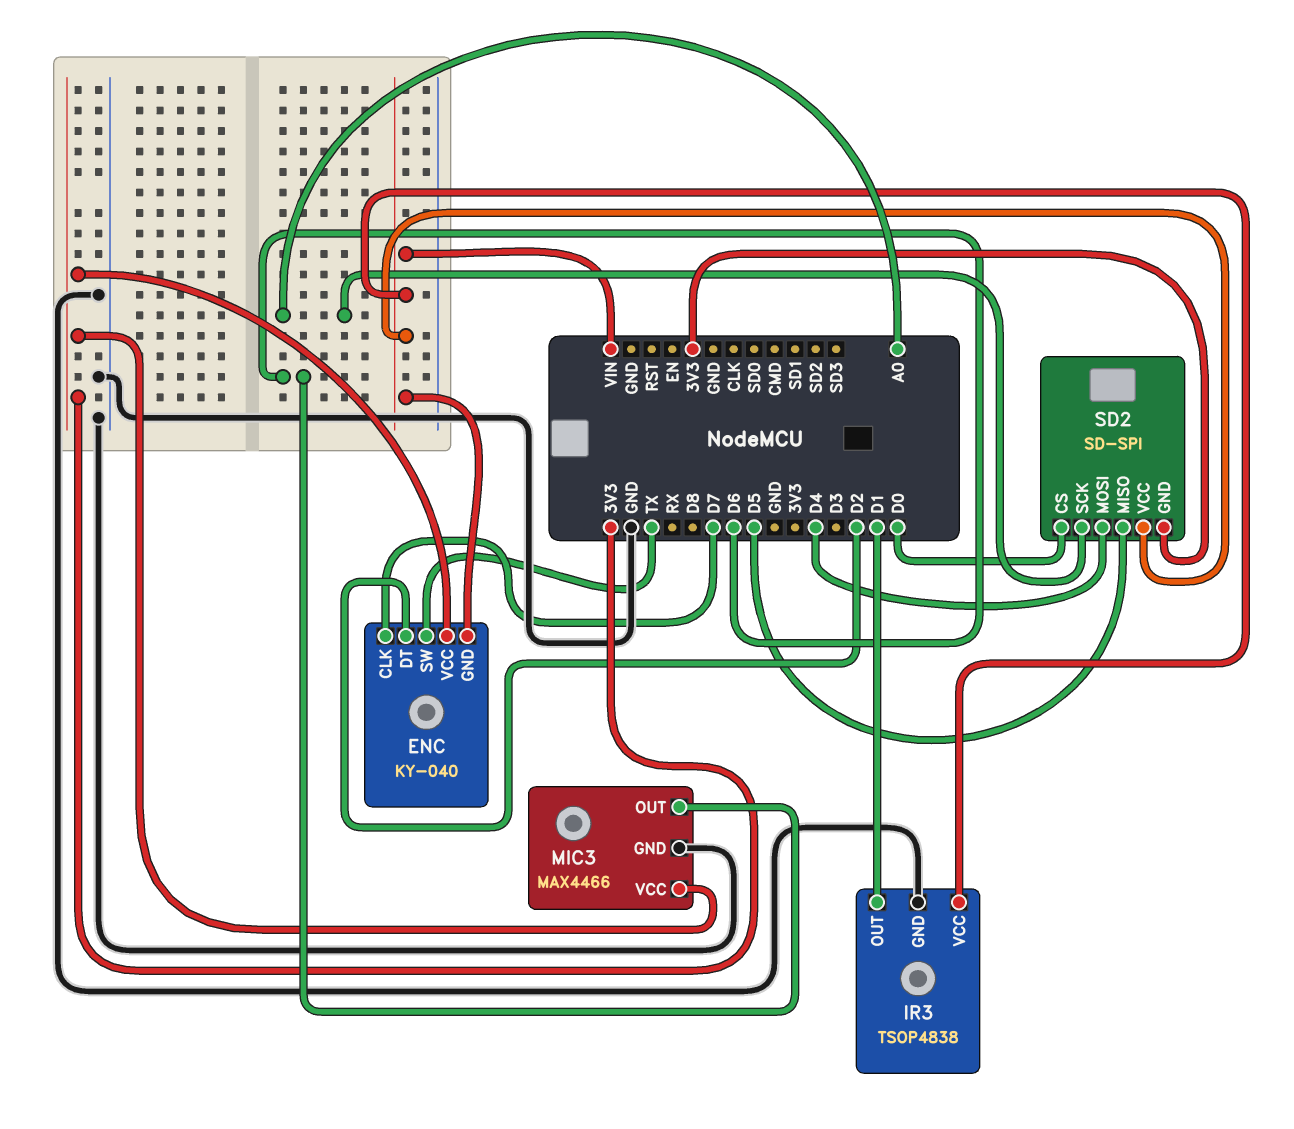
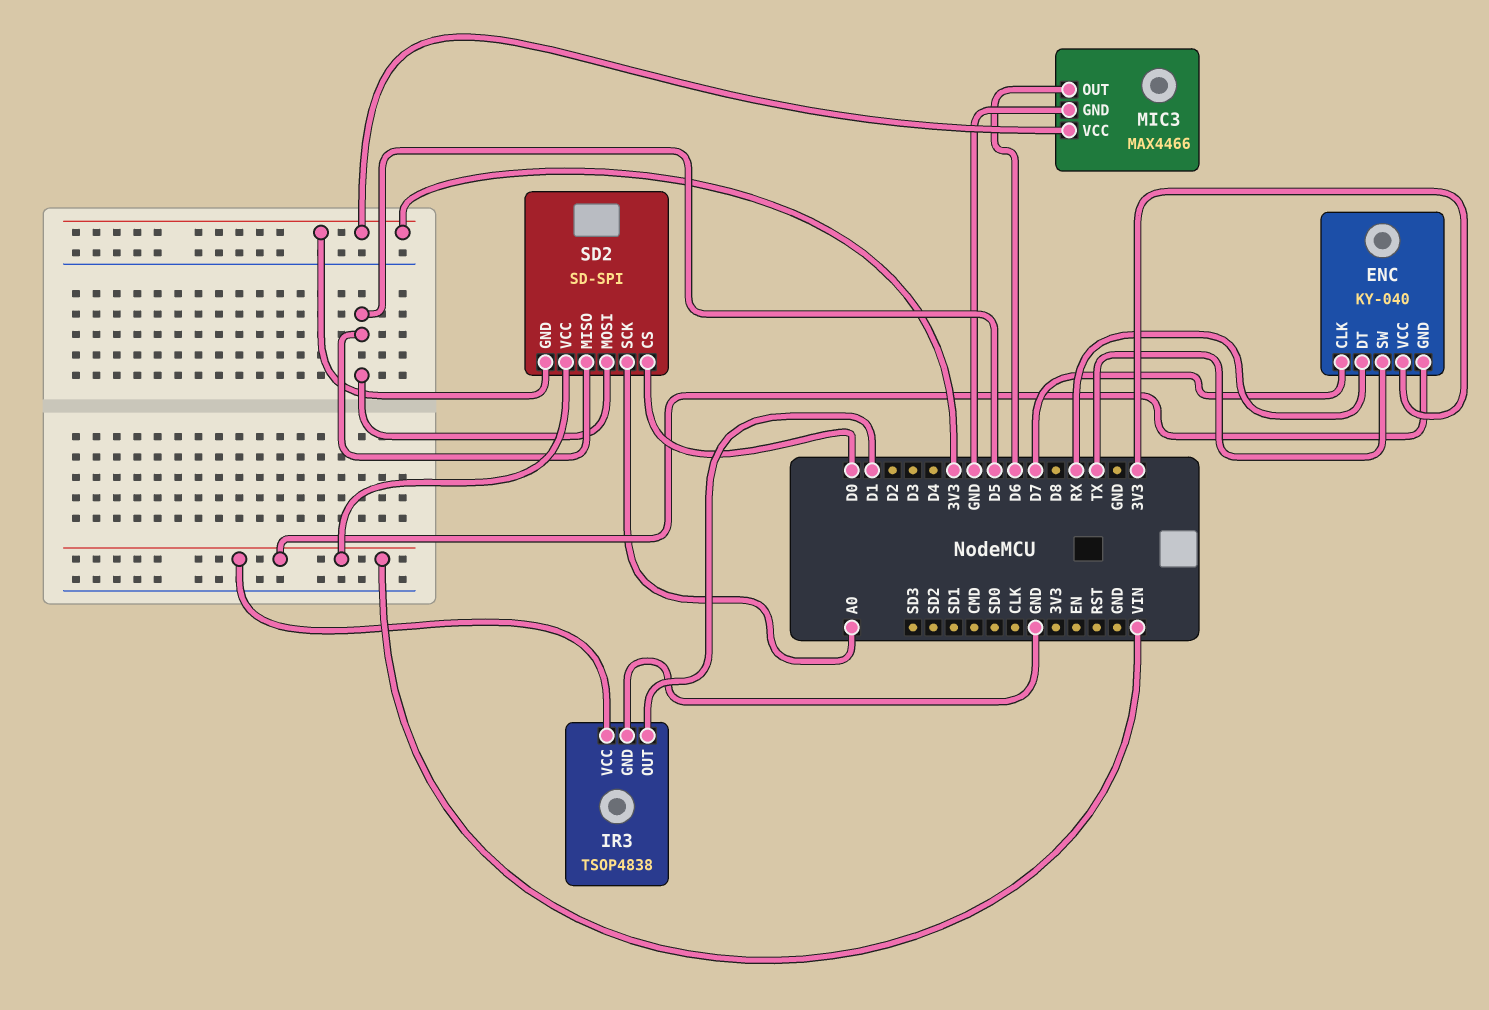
ENC pin DT: D2 -> RX
SD2 pin MOSI: D4 -> D5

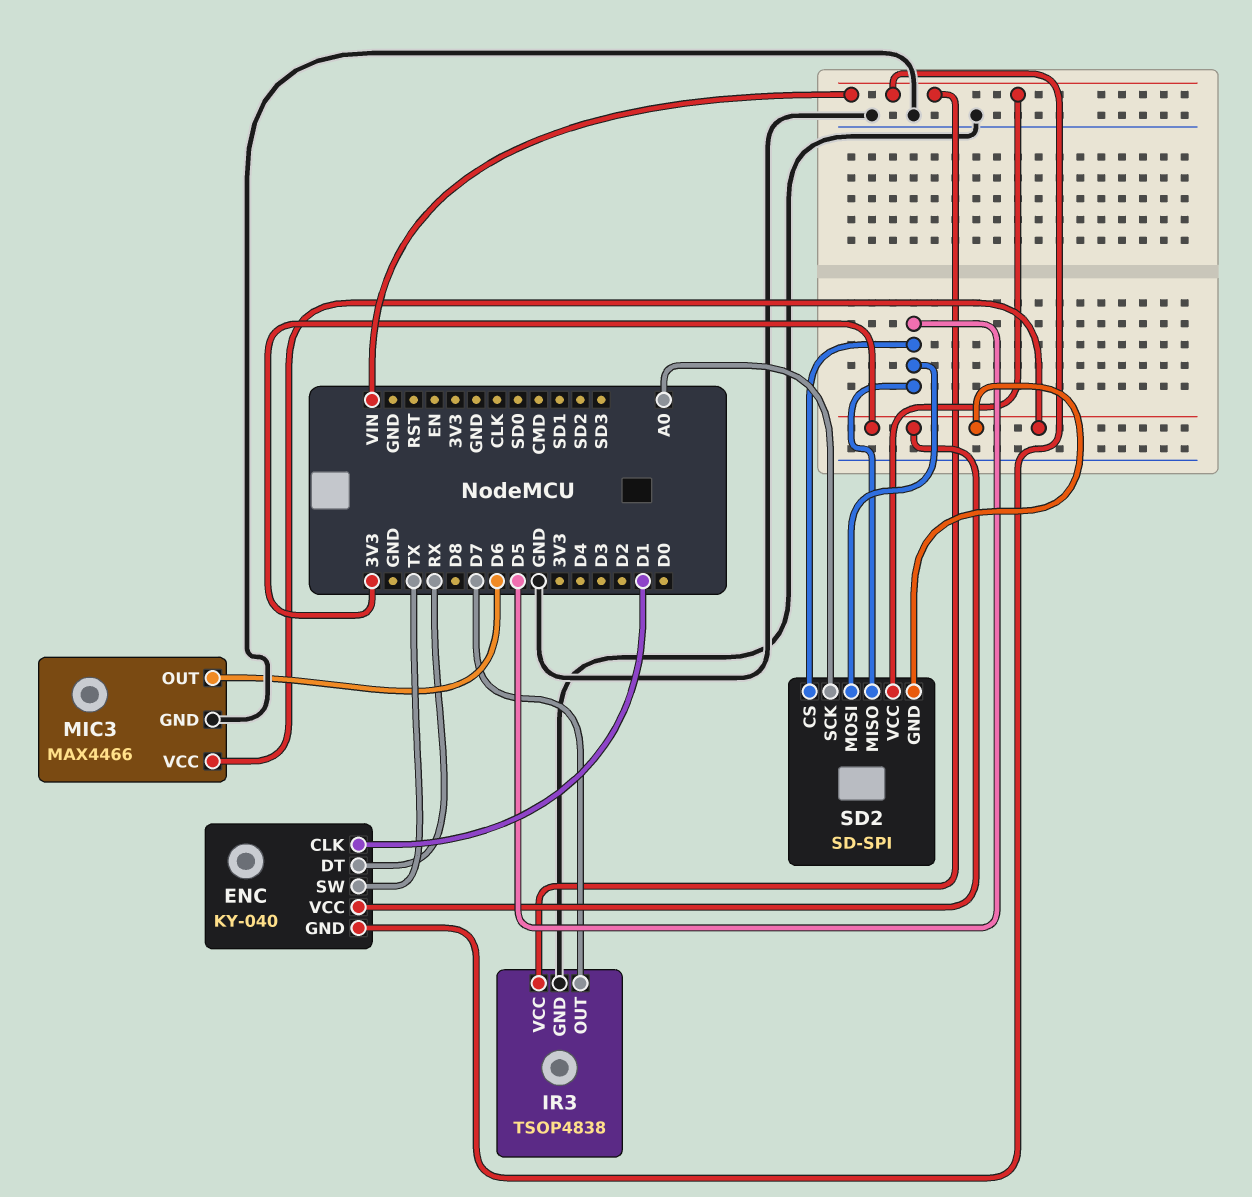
ENC pin CLK: D7 -> D1
IR3 pin OUT: D1 -> D7
SD2 pin CS: D0 -> D5

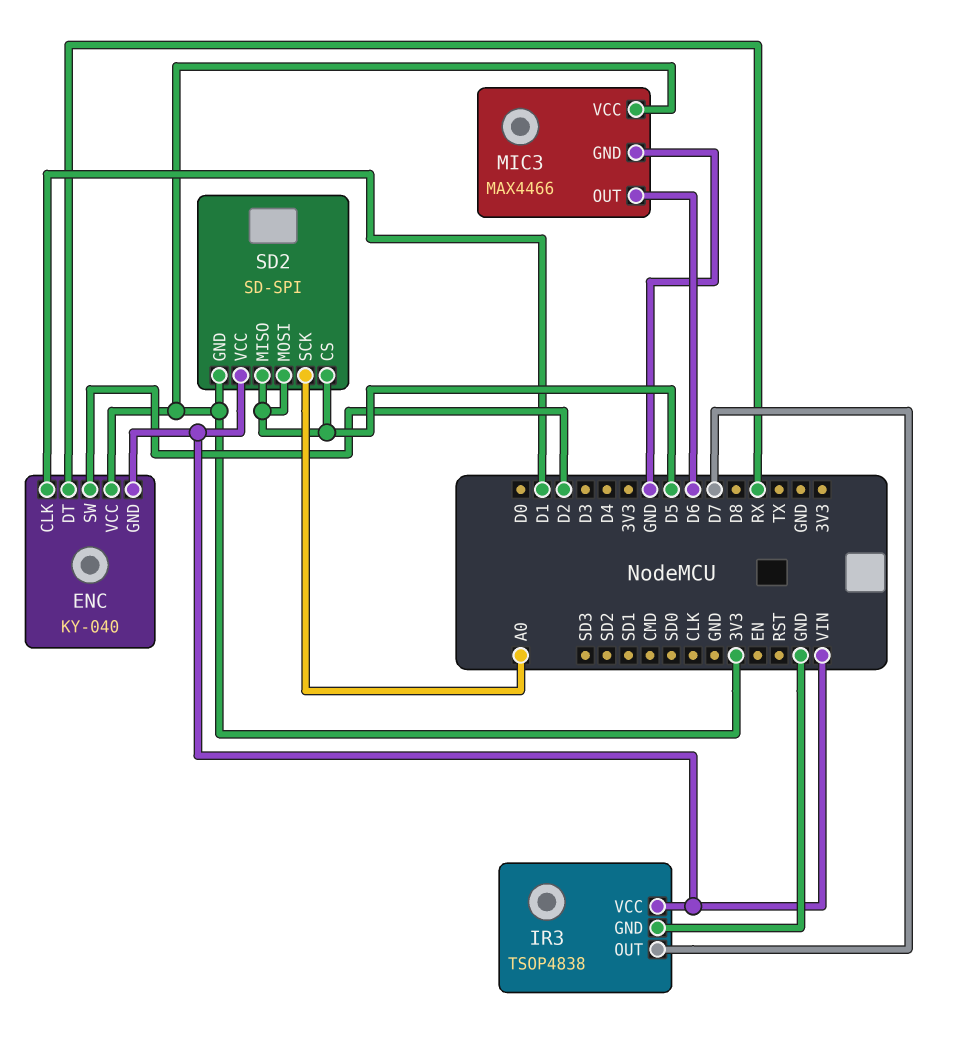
ENC pin SW: TX -> D2

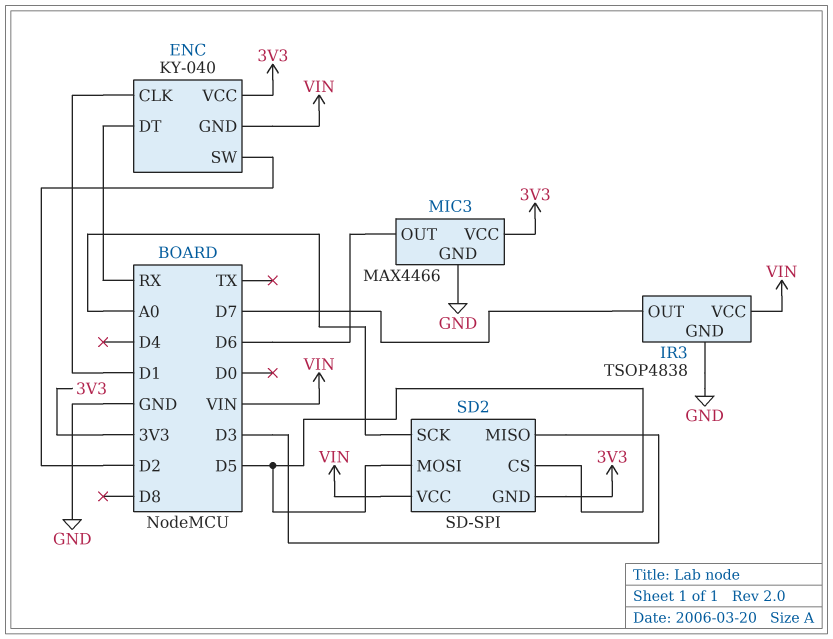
SD2 pin MISO: D5 -> D3

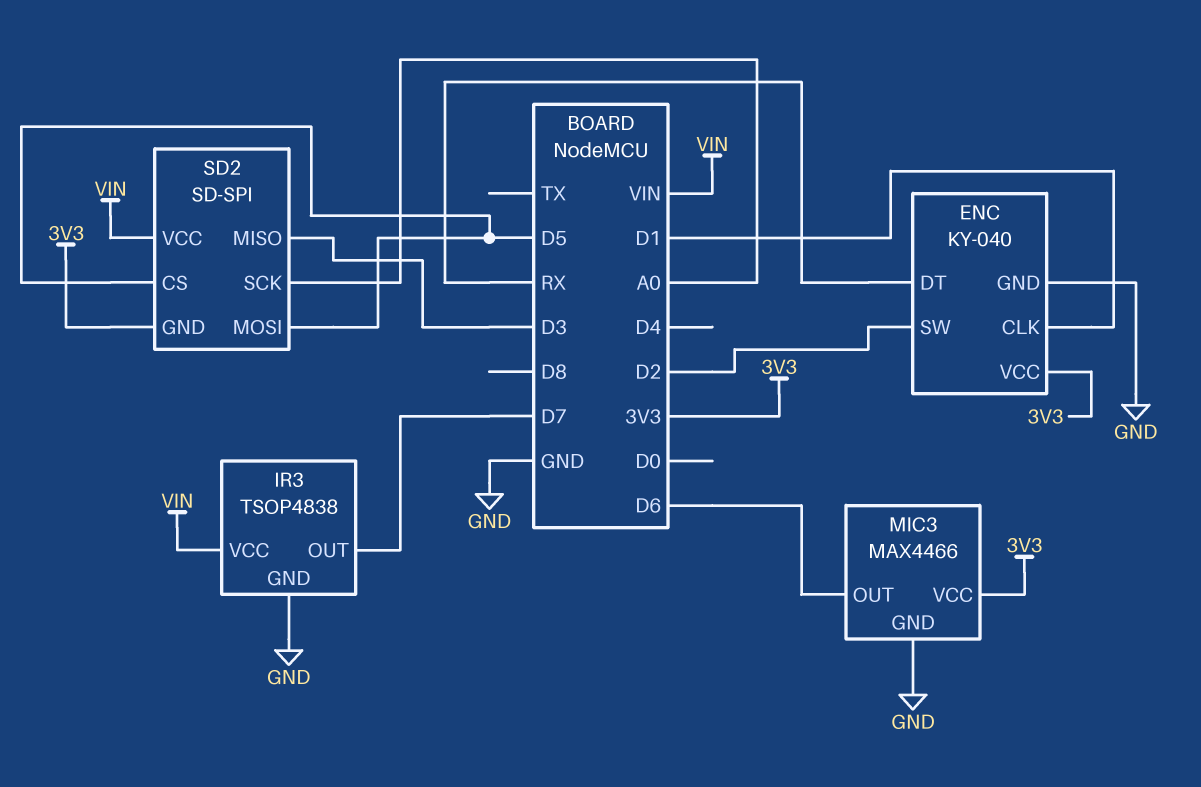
ENC pin GND: VIN -> GND

